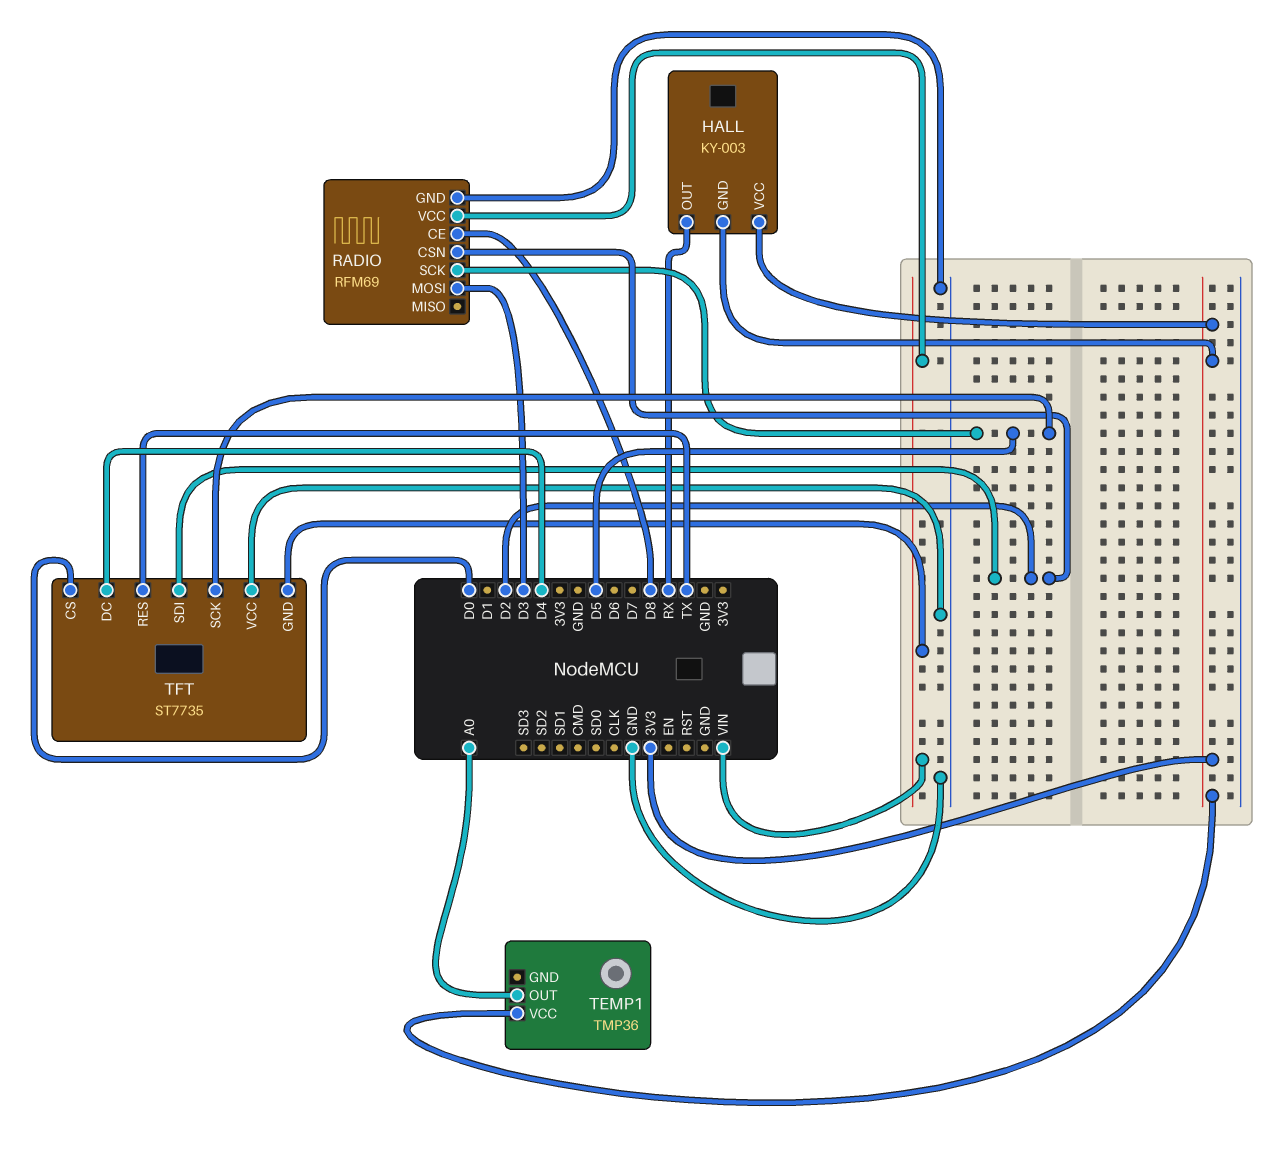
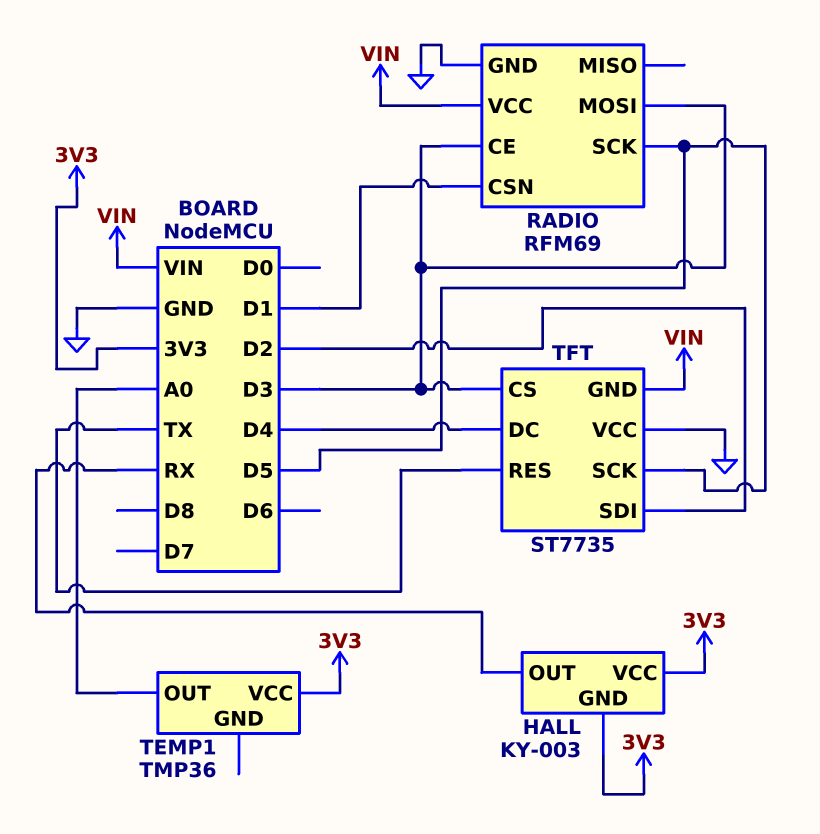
RADIO pin CE: D8 -> D3
RADIO pin CSN: D2 -> D1
TFT pin CS: D0 -> D3

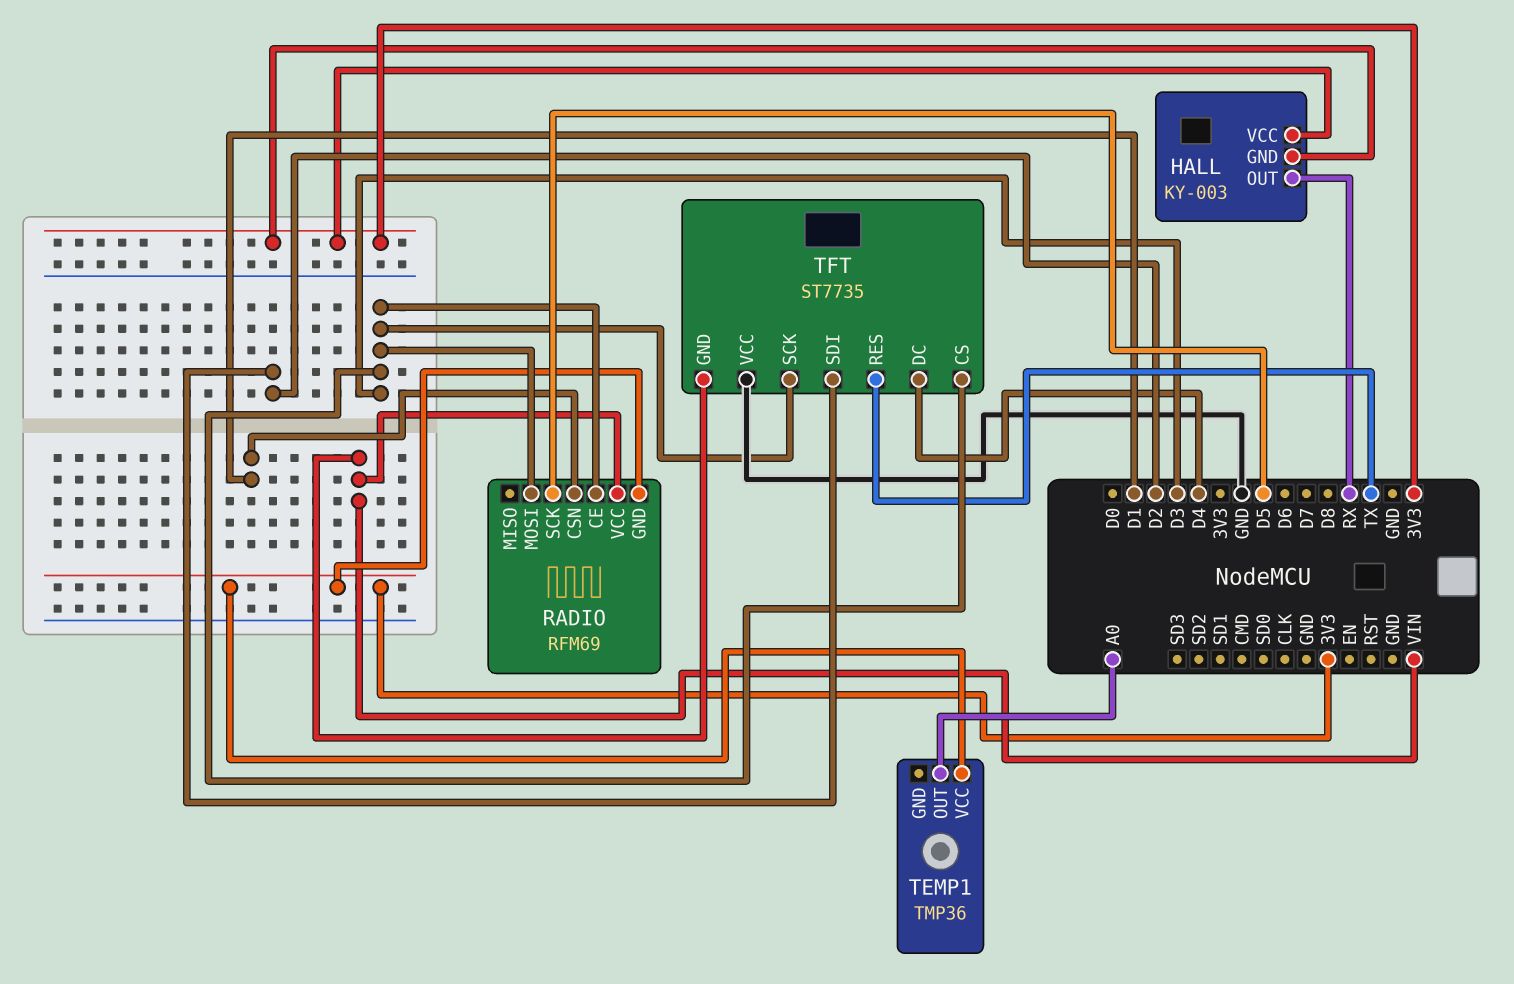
RADIO pin GND: GND -> 3V3
TFT pin SCK: D5 -> D3

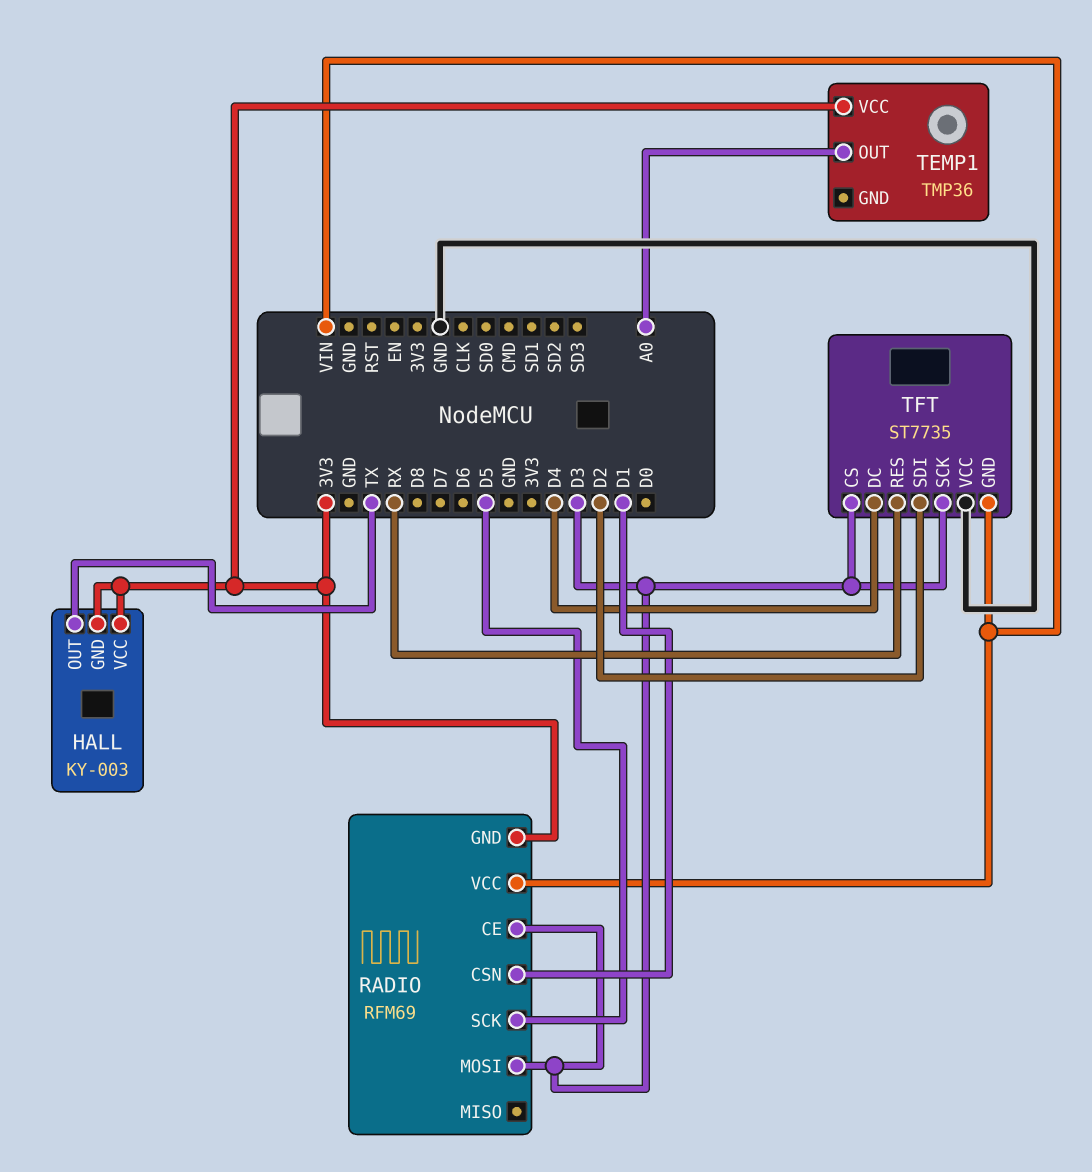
HALL pin OUT: RX -> TX
TFT pin RES: TX -> RX

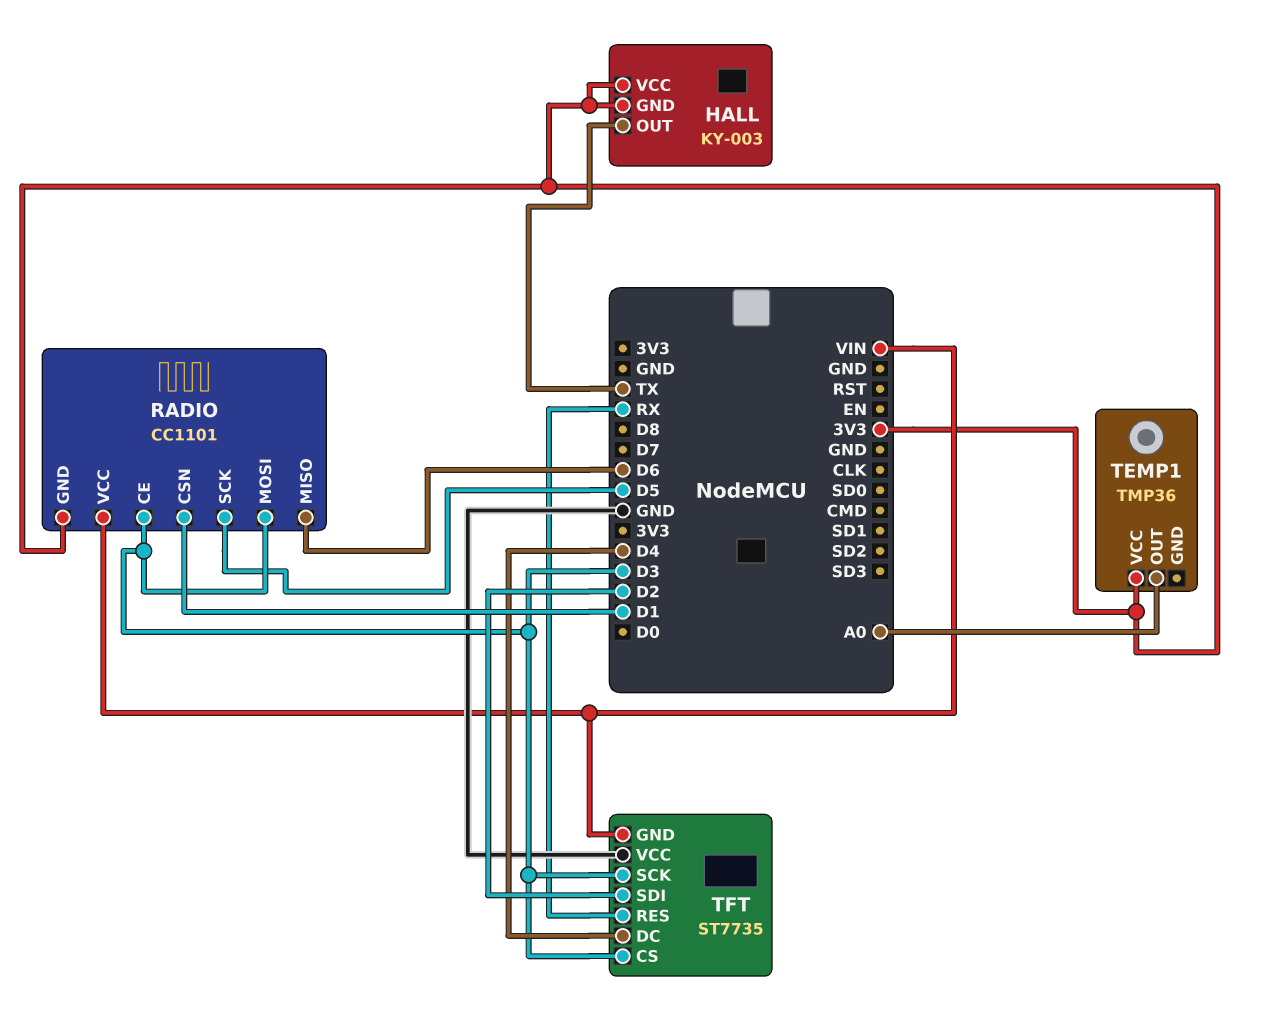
RADIO: RFM69 -> CC1101
RADIO pin MISO: none -> D6

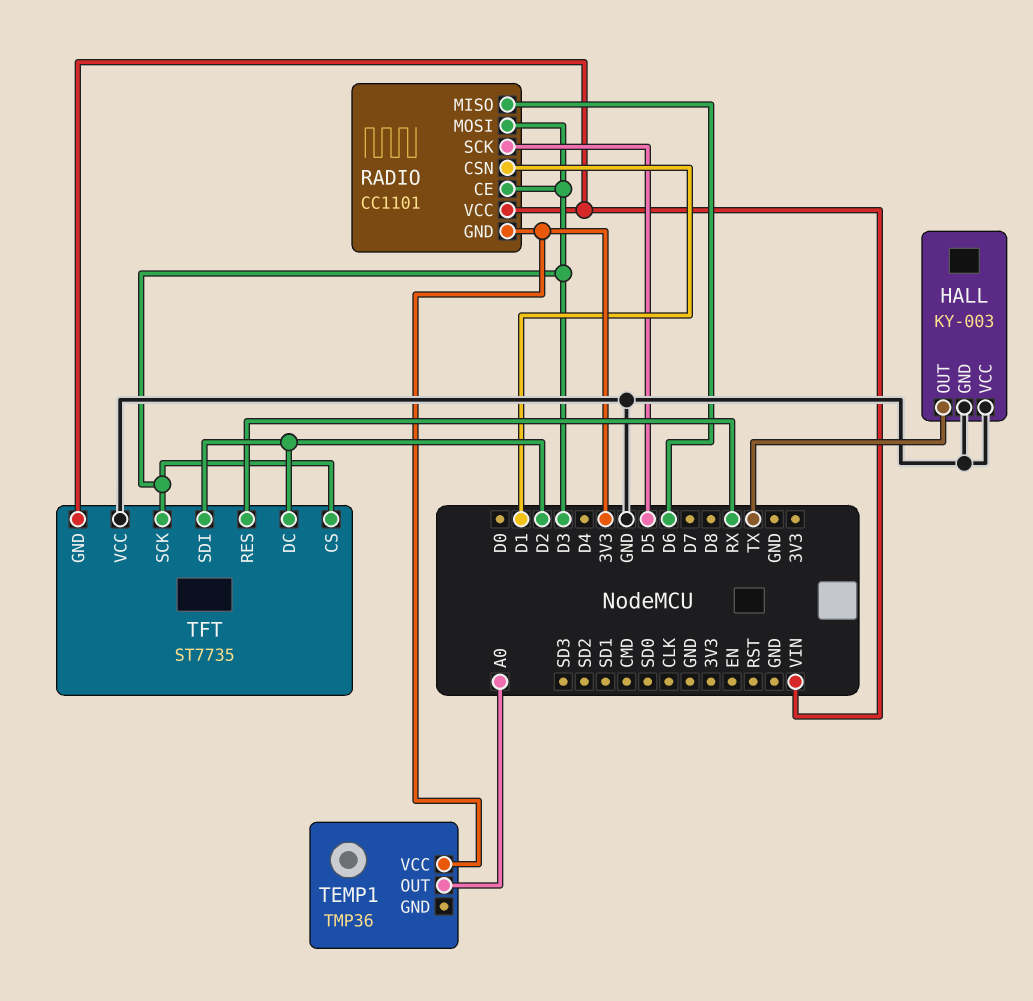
HALL pin GND: 3V3 -> GND
HALL pin VCC: 3V3 -> GND
TFT pin DC: D4 -> D2

